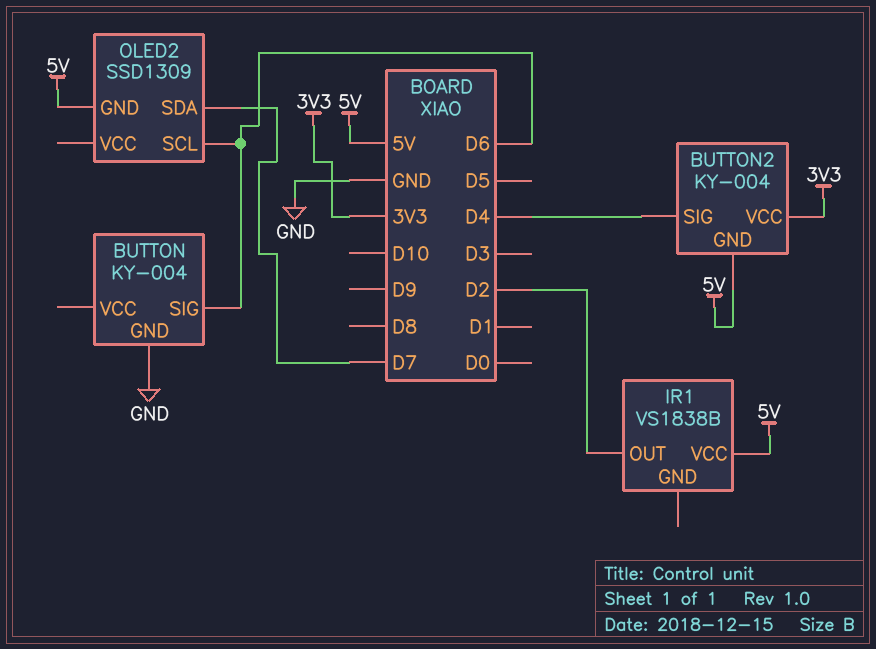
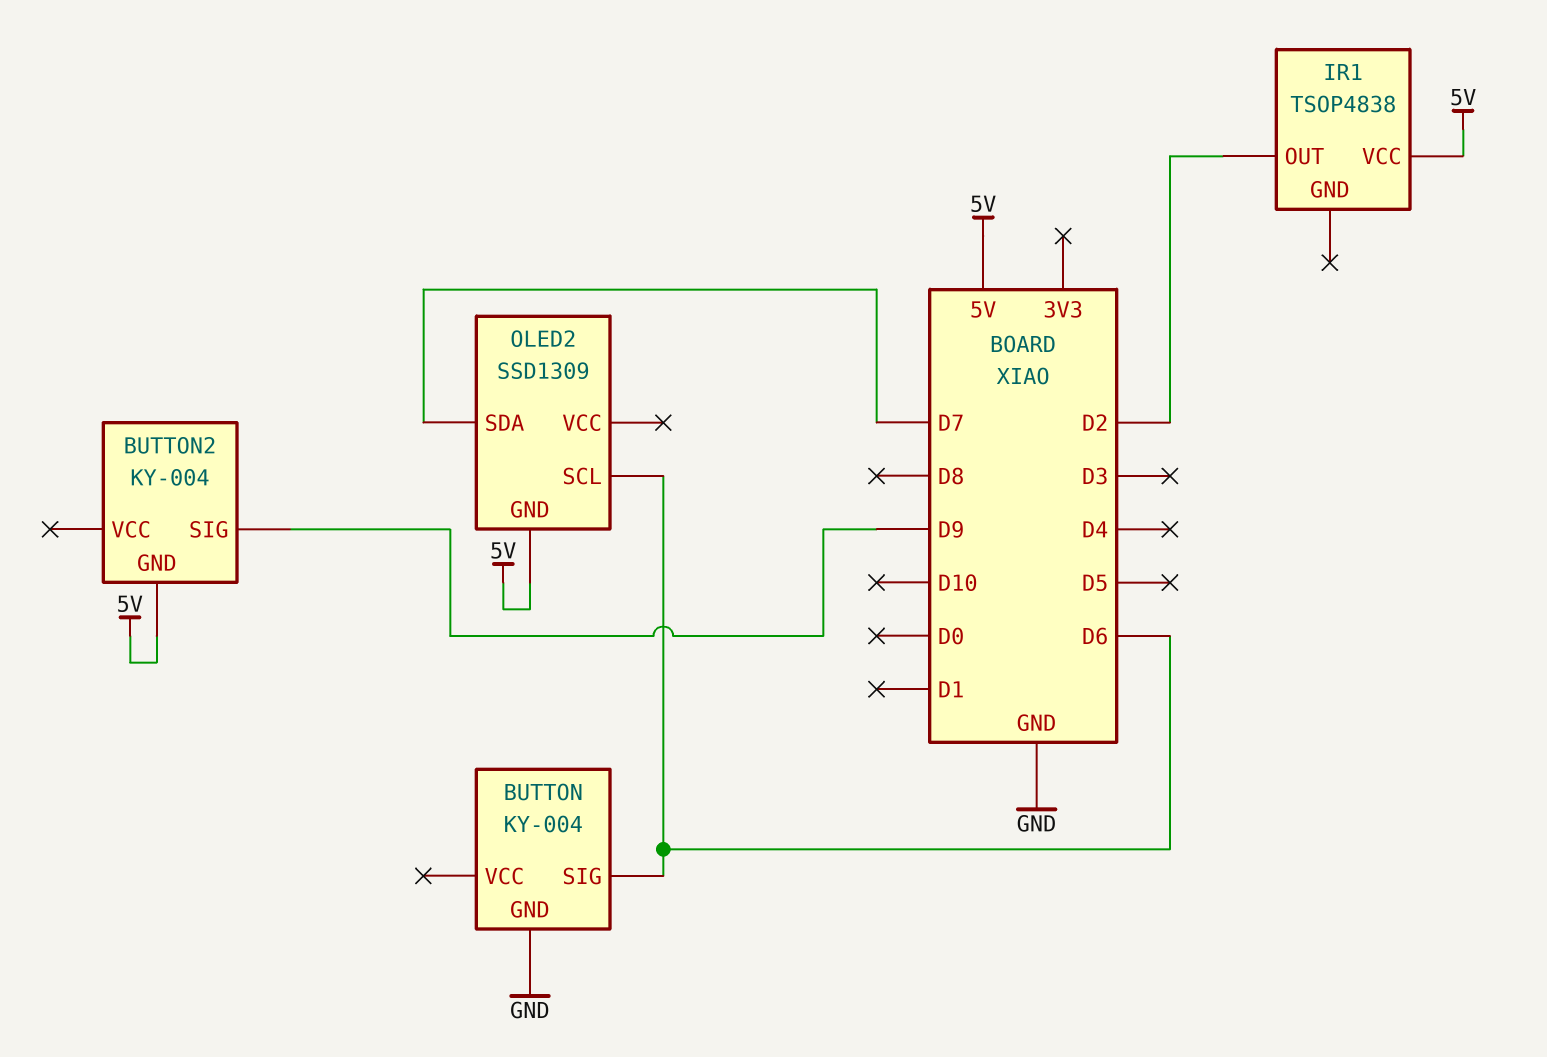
BUTTON2 pin SIG: D4 -> D9
BUTTON2 pin VCC: 3V3 -> none
IR1: VS1838B -> TSOP4838

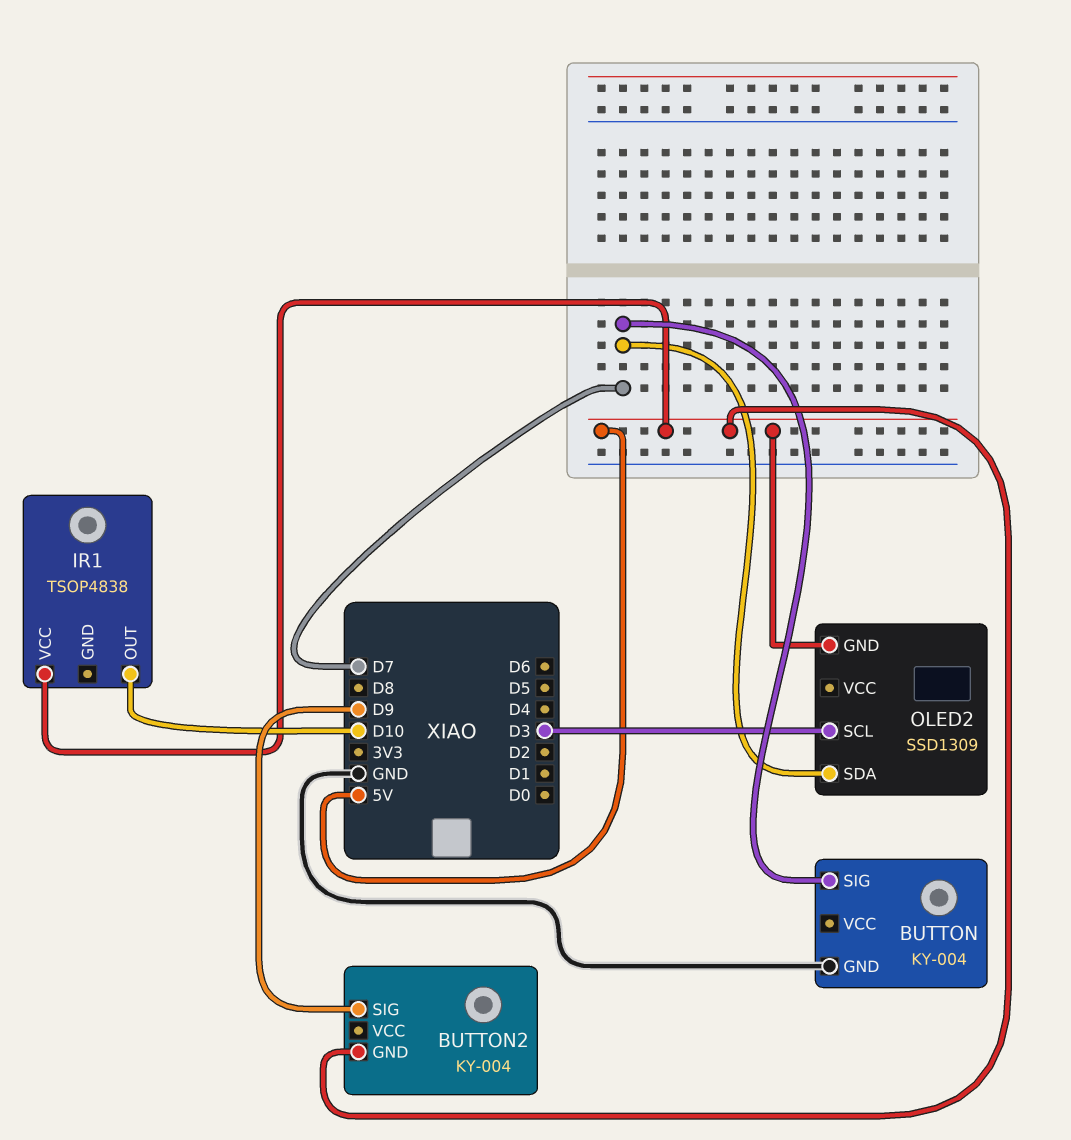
BUTTON pin SIG: D6 -> D7
IR1 pin OUT: D2 -> D10
OLED2 pin SCL: D6 -> D3

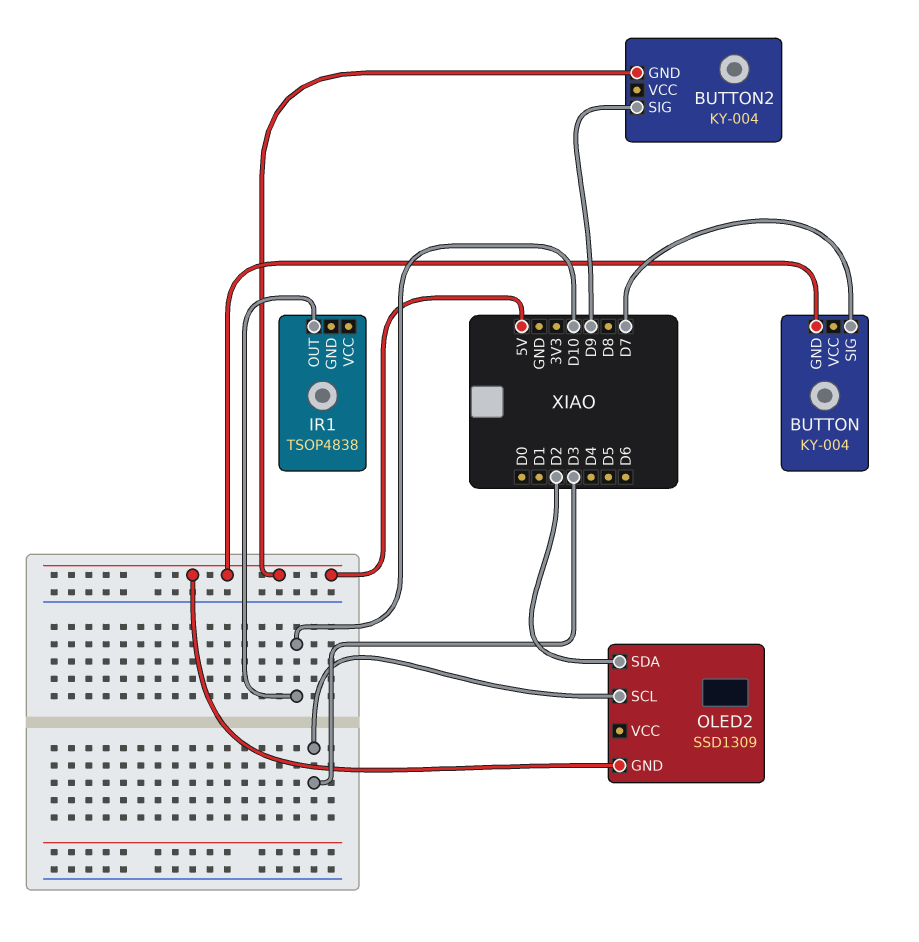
BUTTON pin GND: GND -> 5V
IR1 pin VCC: 5V -> none
OLED2 pin SDA: D7 -> D2

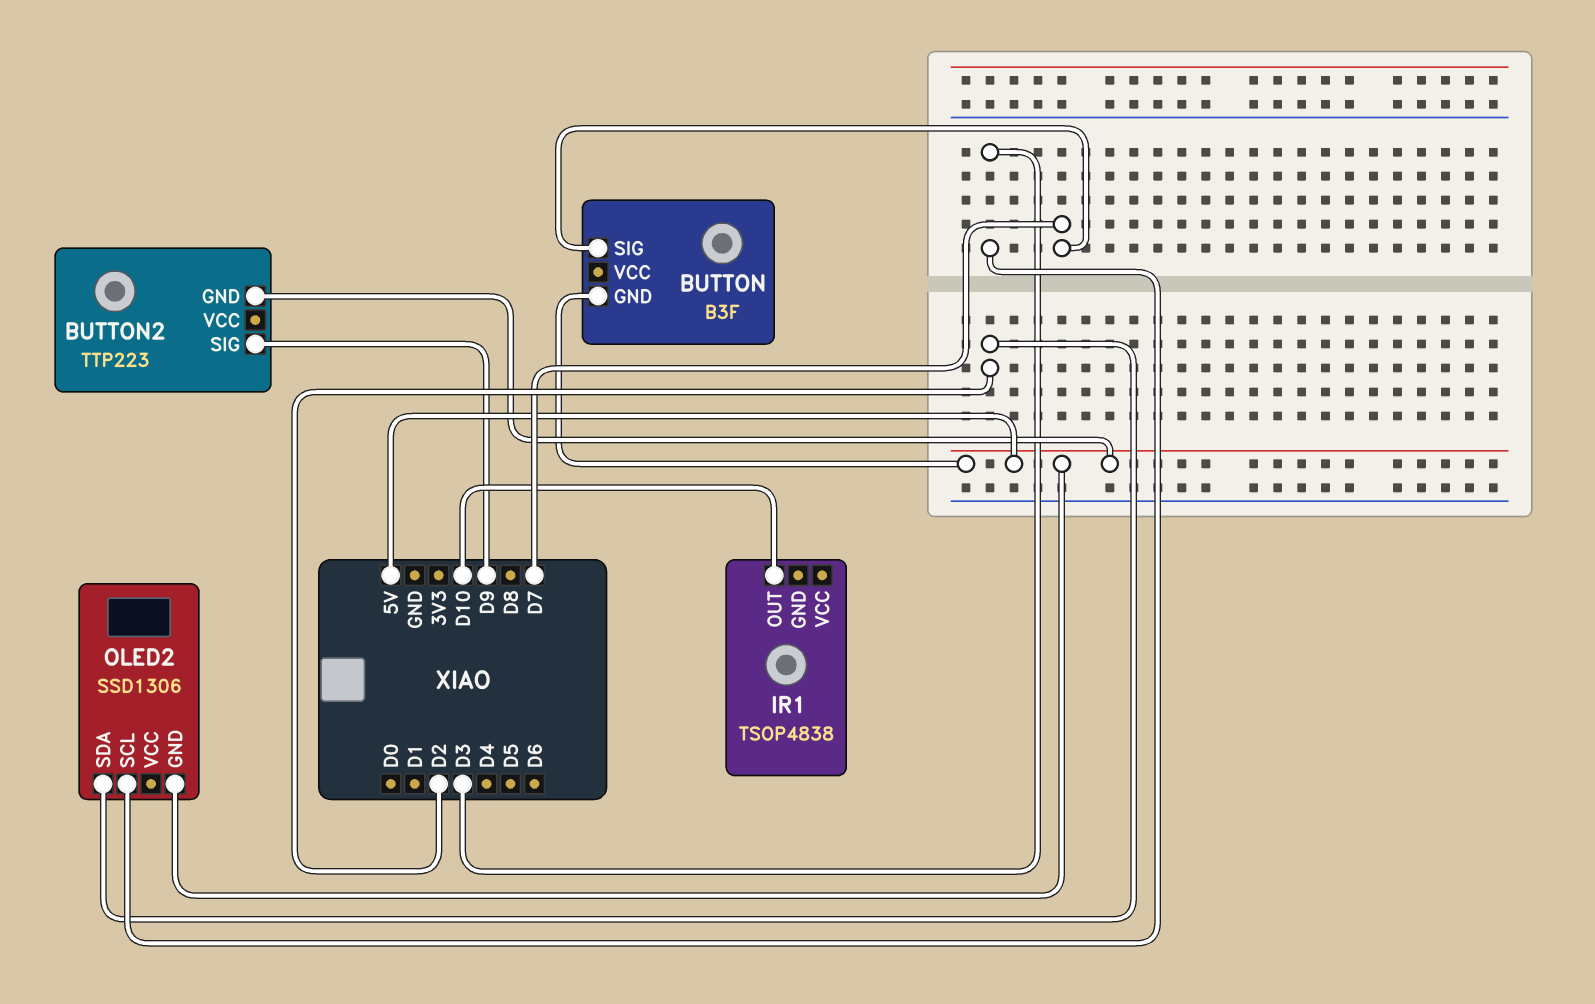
BUTTON: KY-004 -> B3F
BUTTON2: KY-004 -> TTP223
OLED2: SSD1309 -> SSD1306

